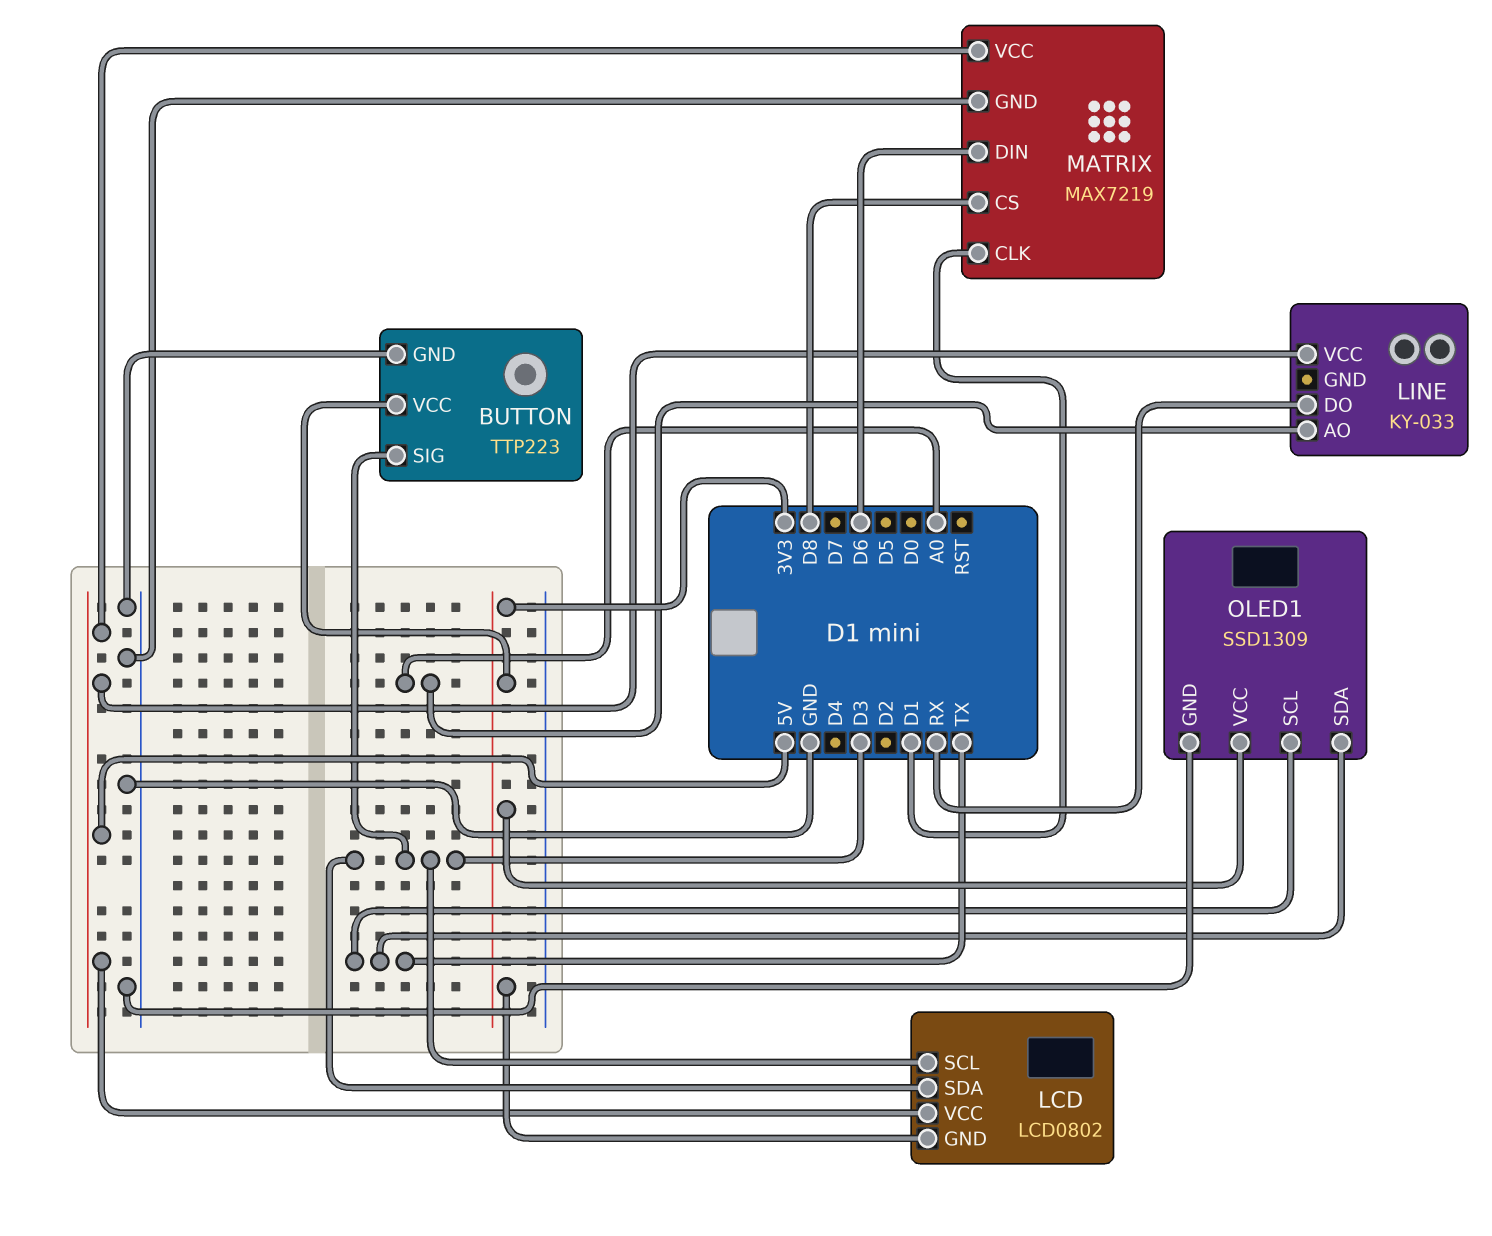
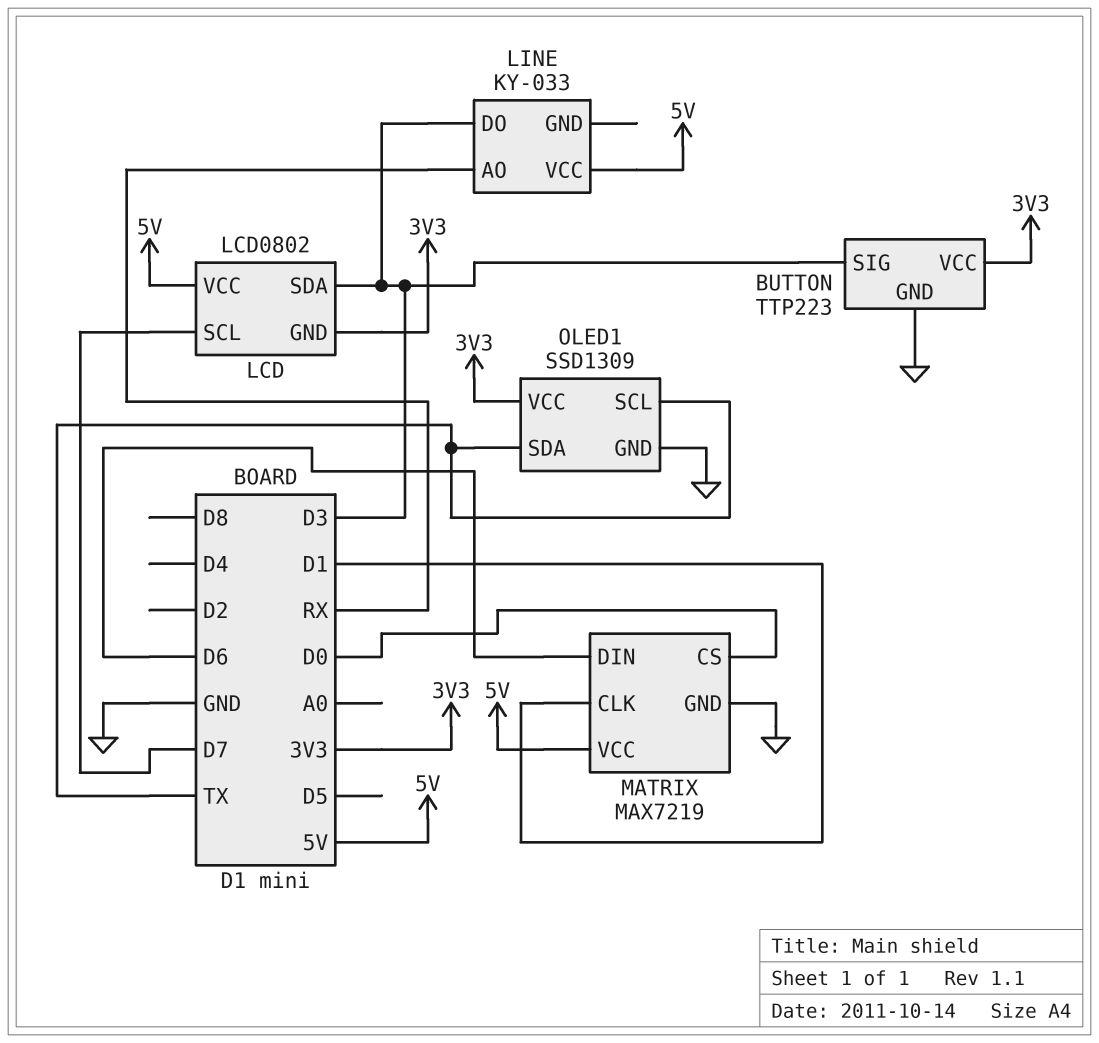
LCD pin SCL: D3 -> D7
LINE pin AO: A0 -> RX
LINE pin DO: RX -> D3
MATRIX pin CS: D8 -> D0

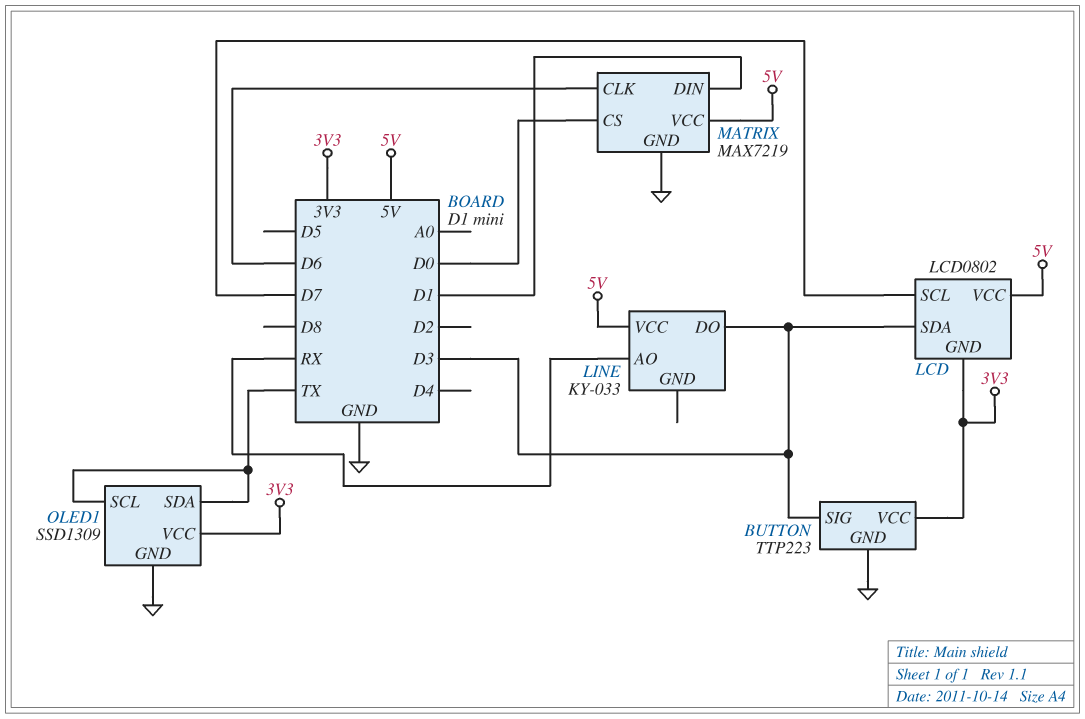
MATRIX pin CLK: D1 -> D6
MATRIX pin DIN: D6 -> D1

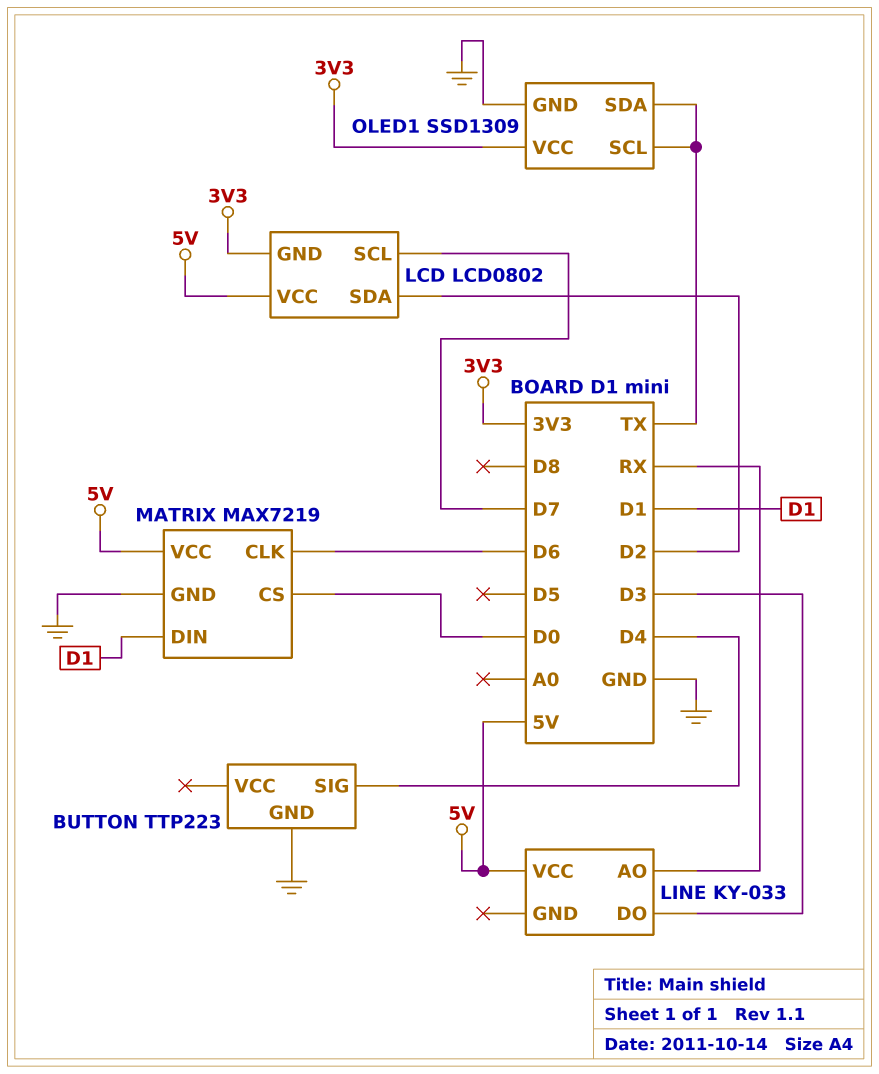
BUTTON pin SIG: D3 -> D4
BUTTON pin VCC: 3V3 -> none
LCD pin SDA: D3 -> D2

